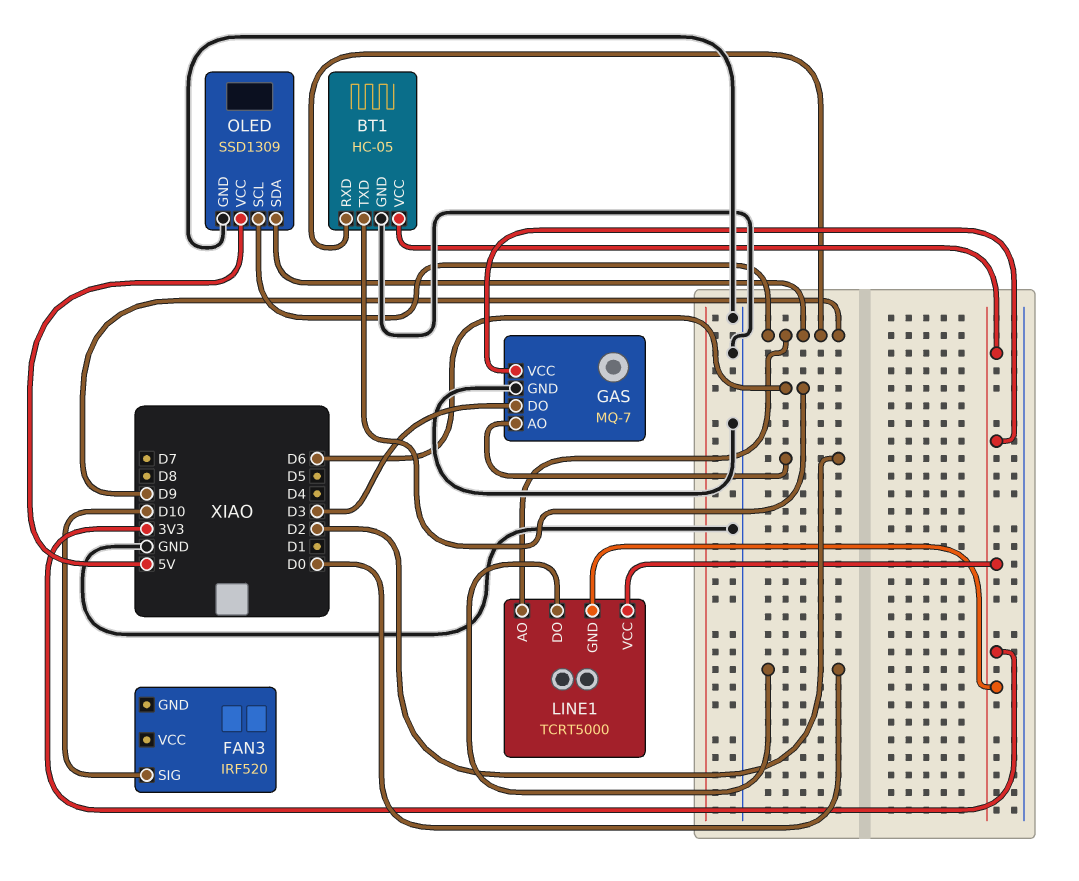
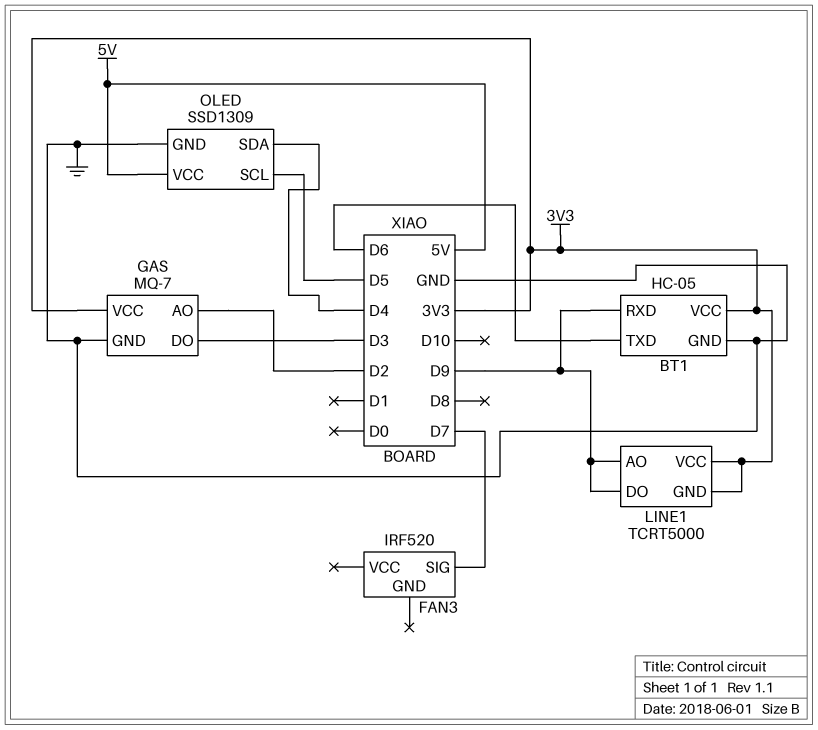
FAN3 pin SIG: D10 -> D7
LINE1 pin DO: D0 -> D9
OLED pin SCL: D9 -> D5
OLED pin SDA: D9 -> D4

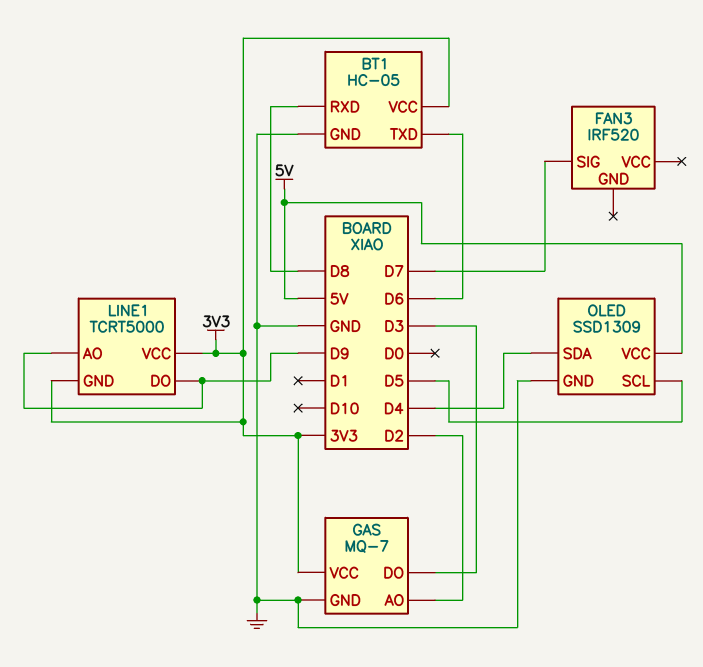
BT1 pin RXD: D9 -> D8

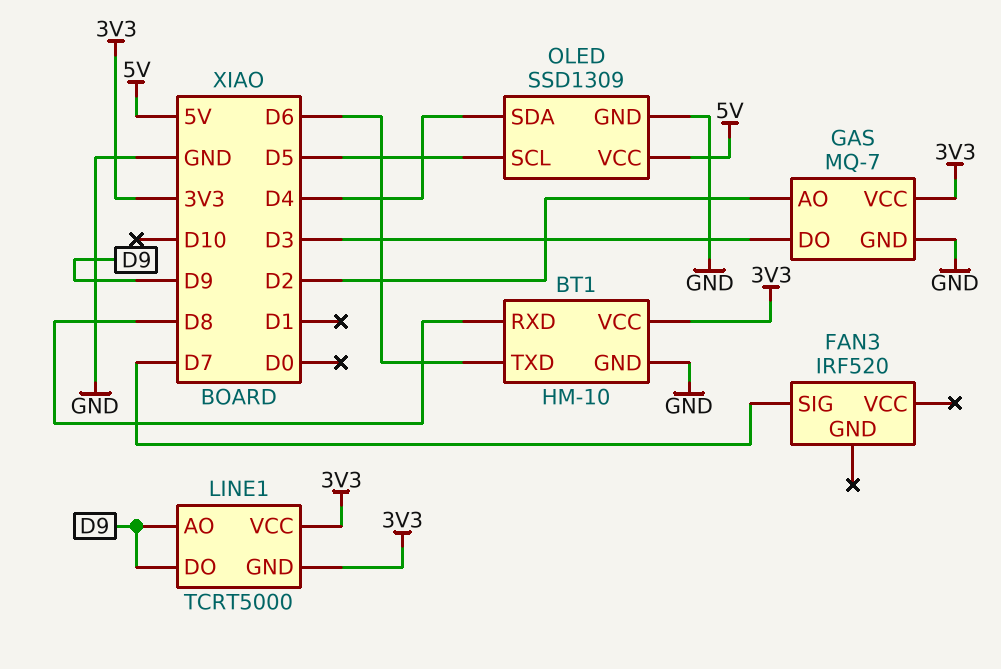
BT1: HC-05 -> HM-10

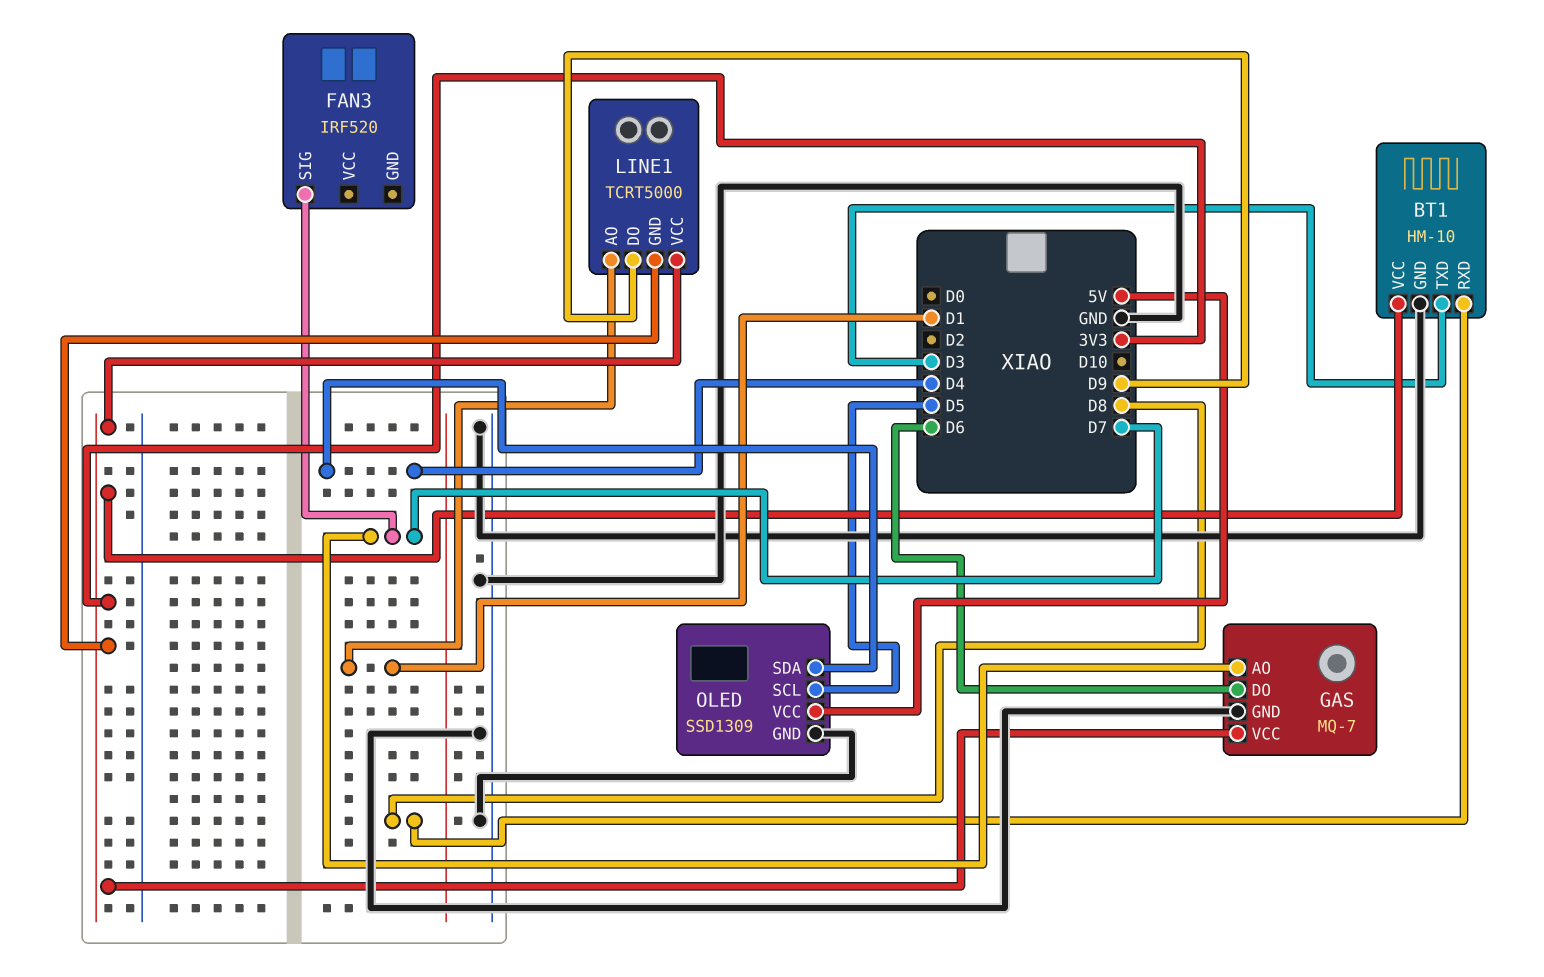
BT1 pin TXD: D6 -> D3
GAS pin AO: D2 -> D7
GAS pin DO: D3 -> D6
LINE1 pin AO: D9 -> D1

